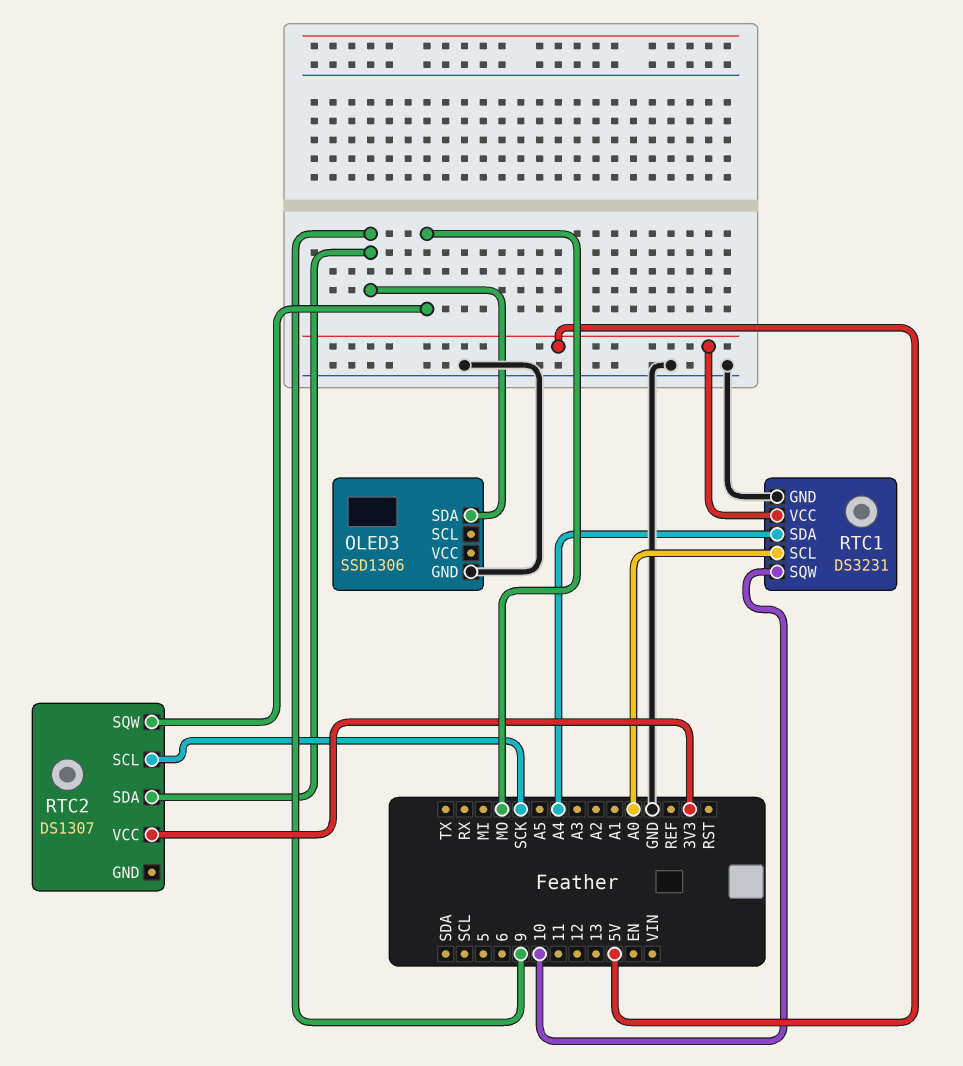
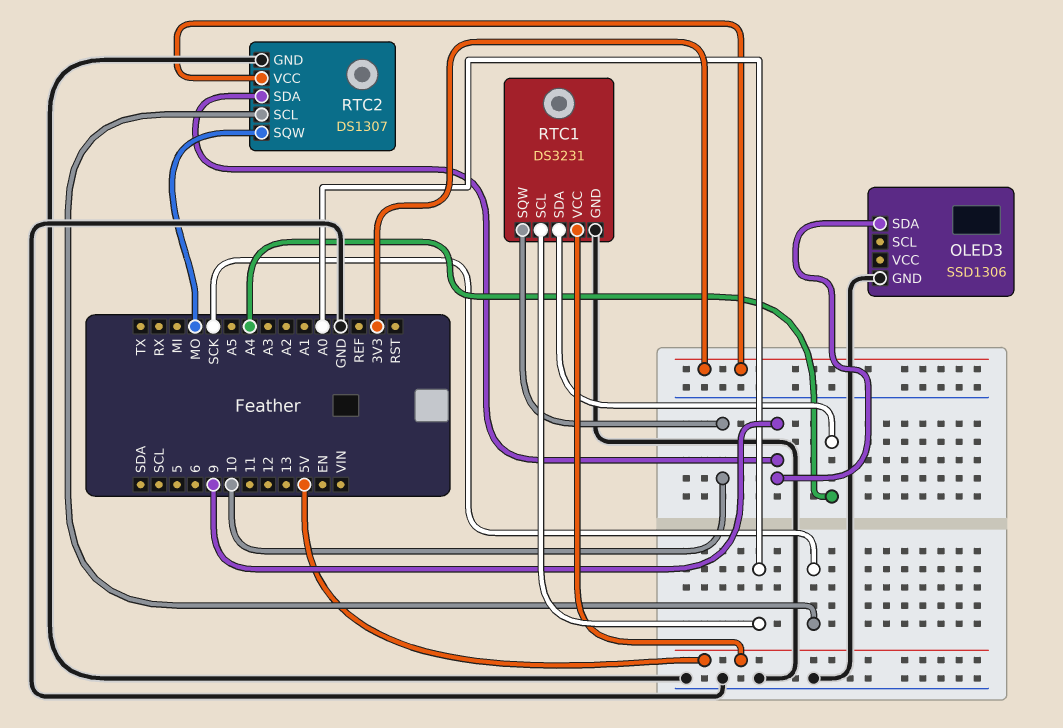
RTC2 pin GND: none -> GND

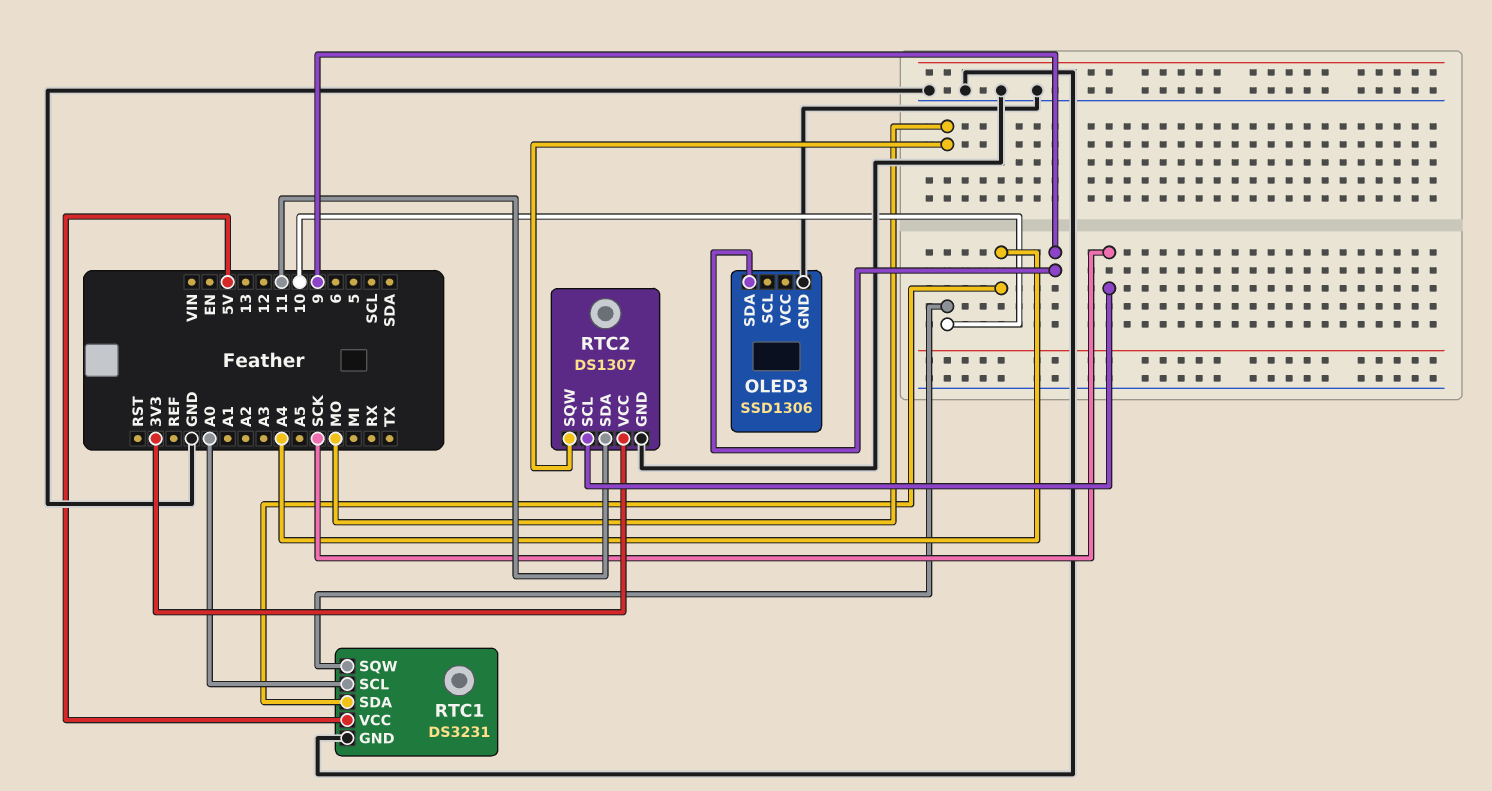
RTC2 pin SDA: 9 -> 11

